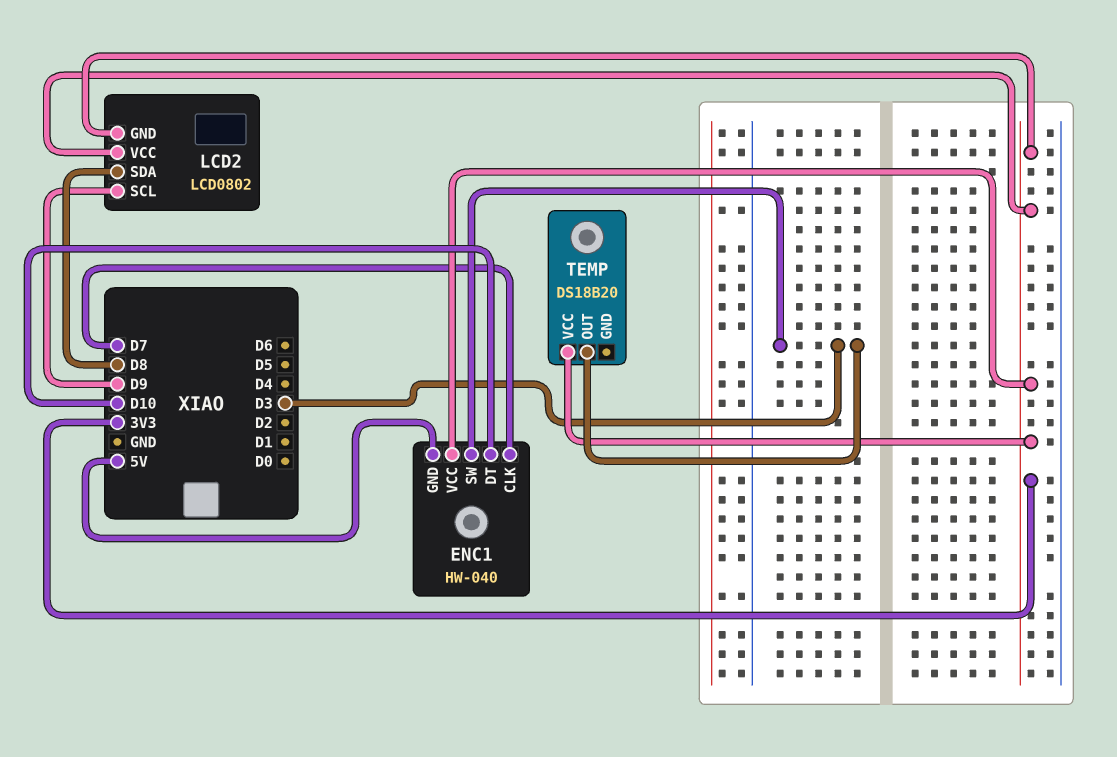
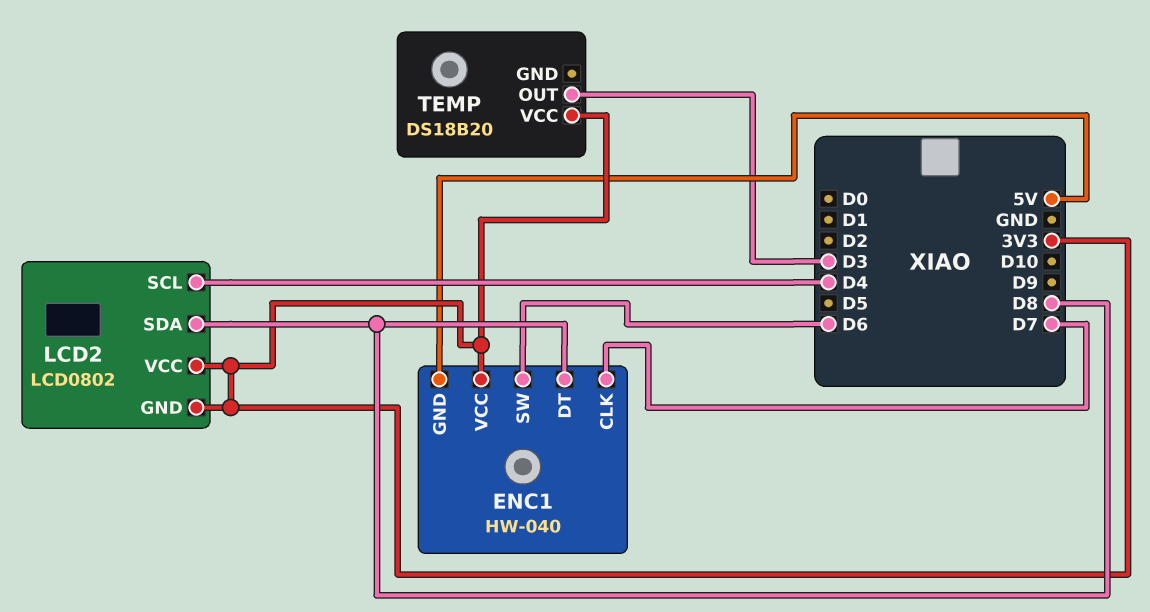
ENC1 pin DT: D10 -> D8
ENC1 pin SW: D3 -> D6
LCD2 pin SCL: D9 -> D4

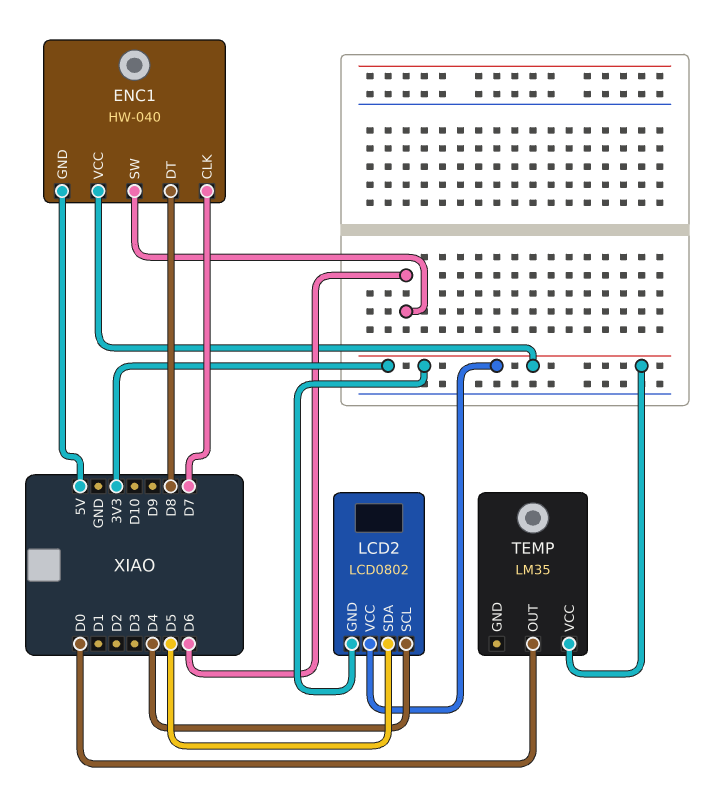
LCD2 pin SDA: D8 -> D5
TEMP: DS18B20 -> LM35
TEMP pin OUT: D3 -> D0

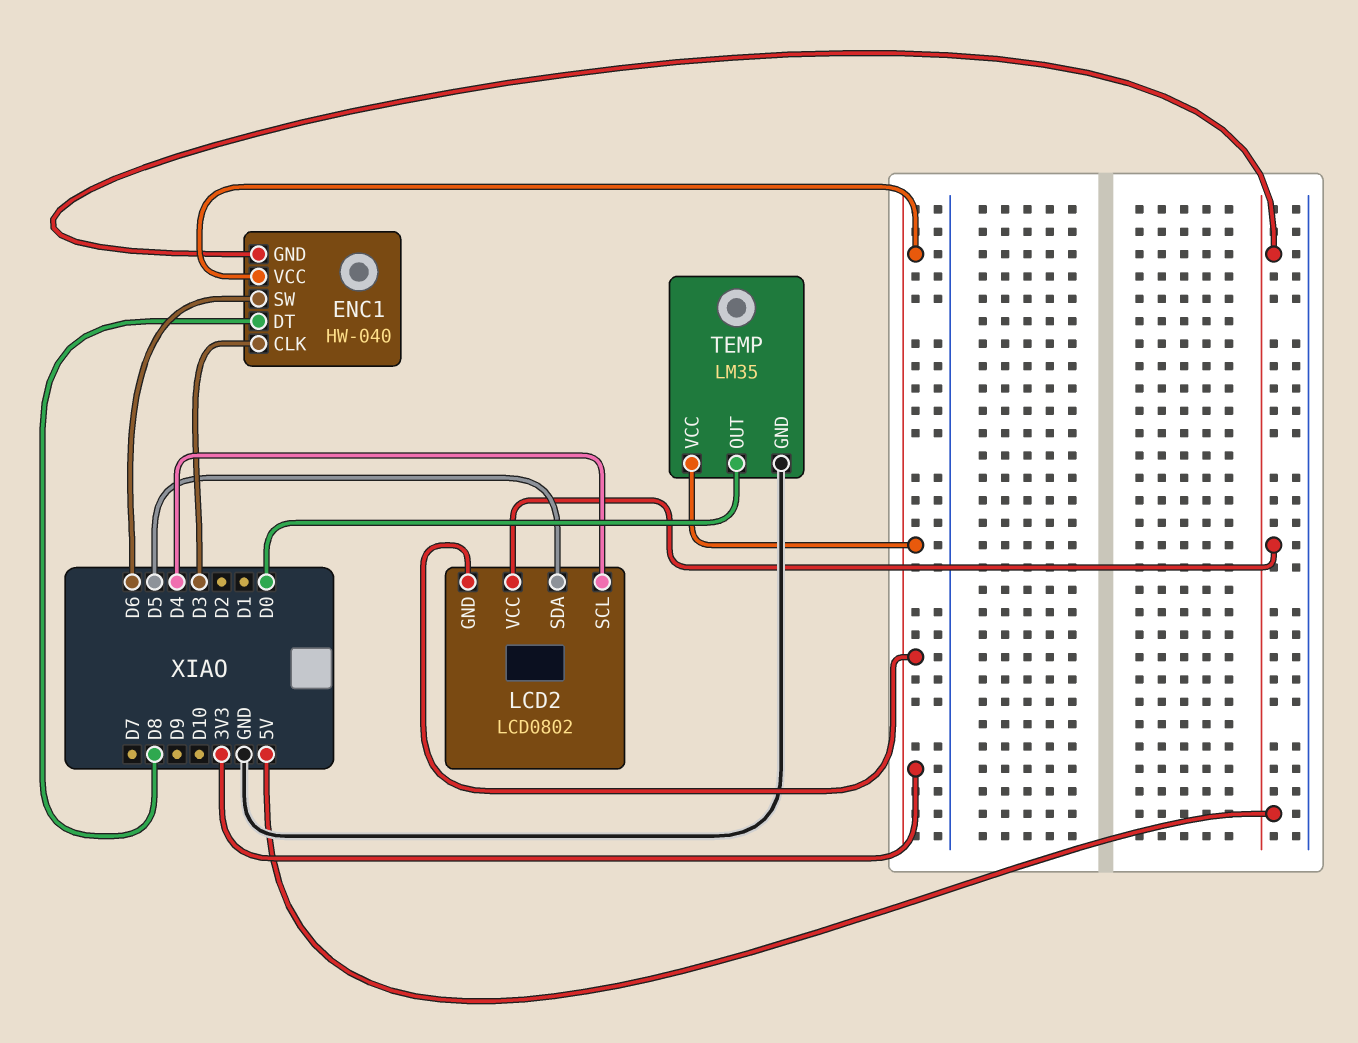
ENC1 pin CLK: D7 -> D3
LCD2 pin VCC: 3V3 -> 5V
TEMP pin GND: none -> GND

